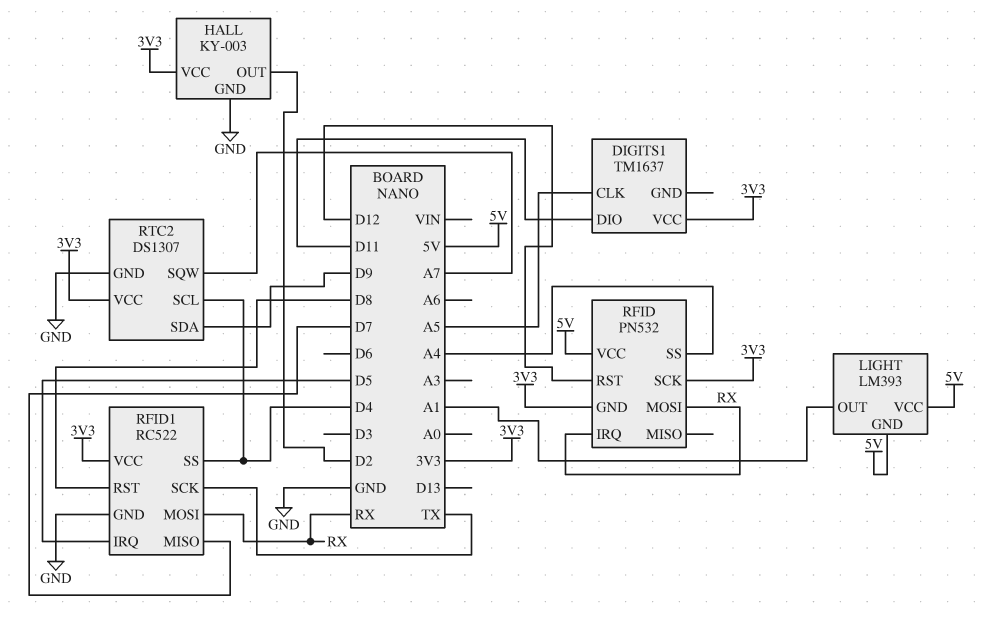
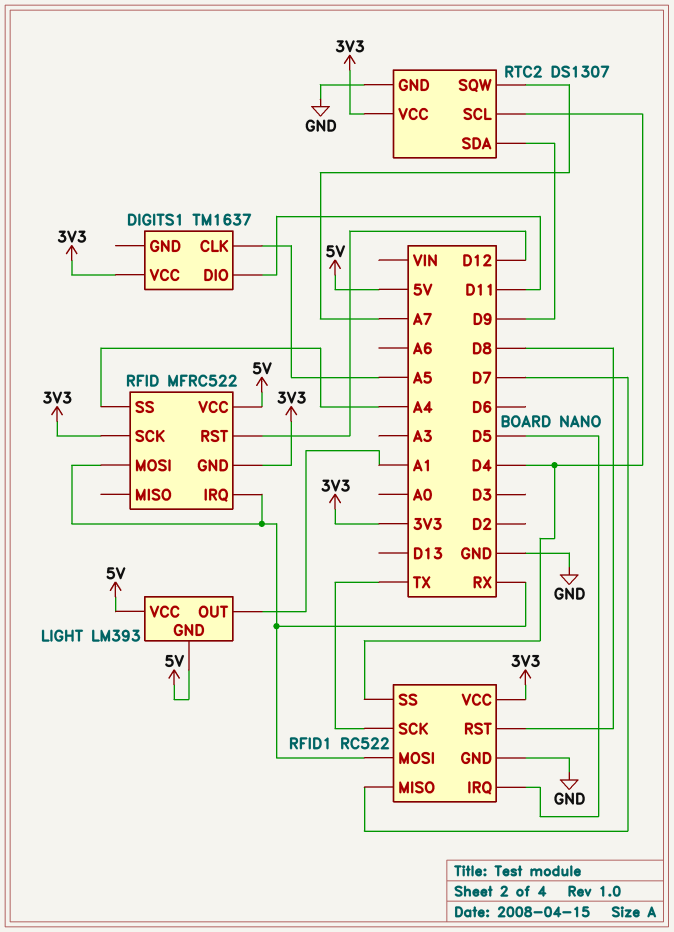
HALL: KY-003 -> none
HALL pin GND: GND -> none
HALL pin OUT: D2 -> none
HALL pin VCC: 3V3 -> none
RFID: PN532 -> MFRC522

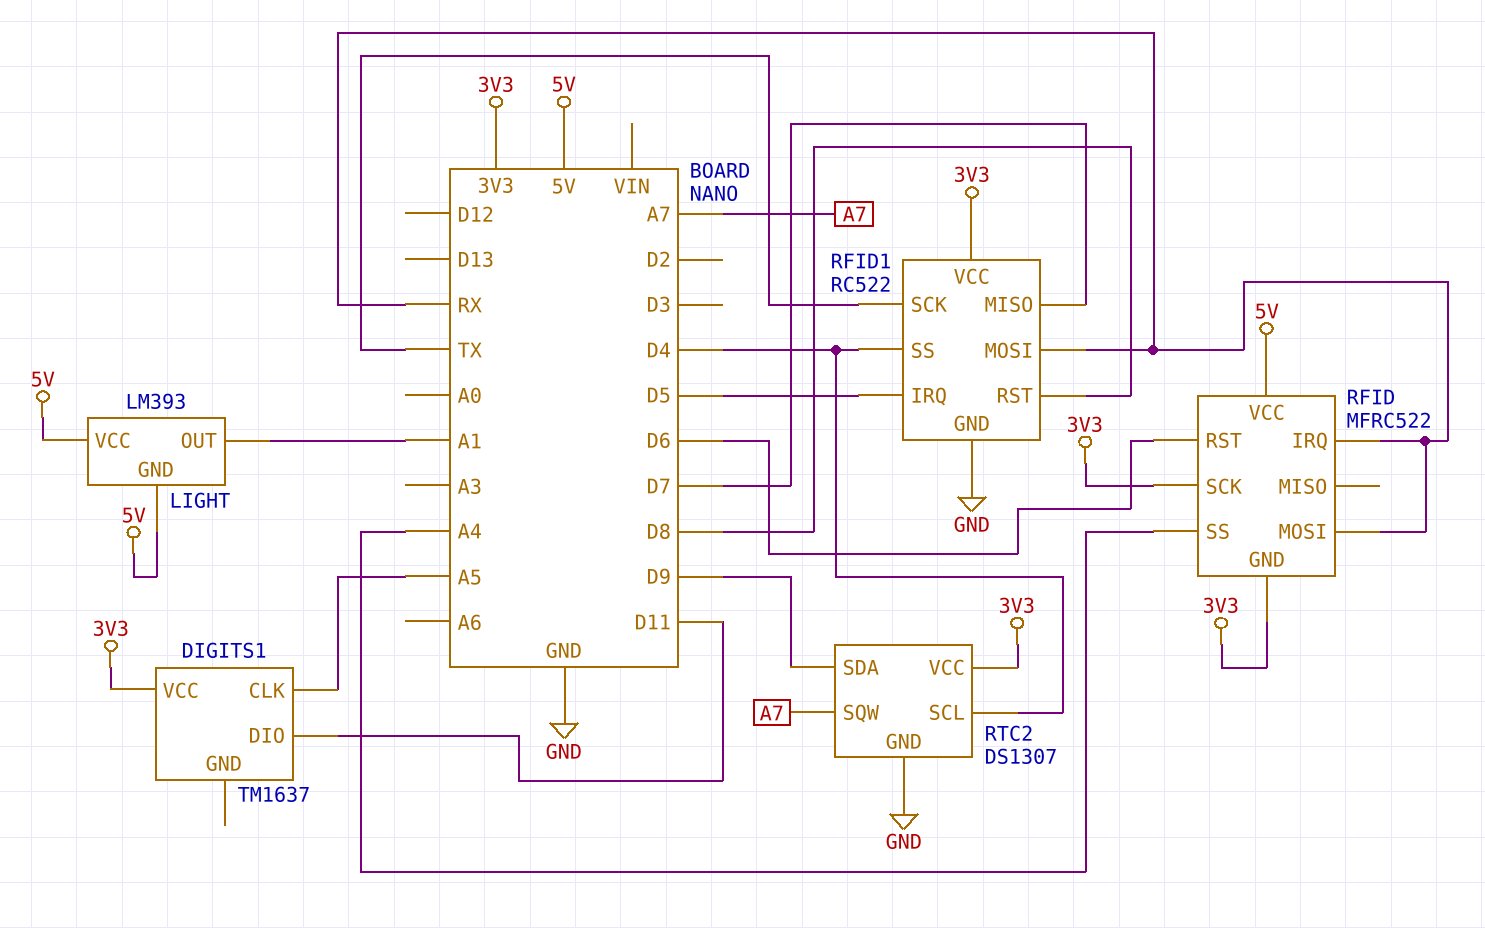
RFID pin RST: D12 -> D6

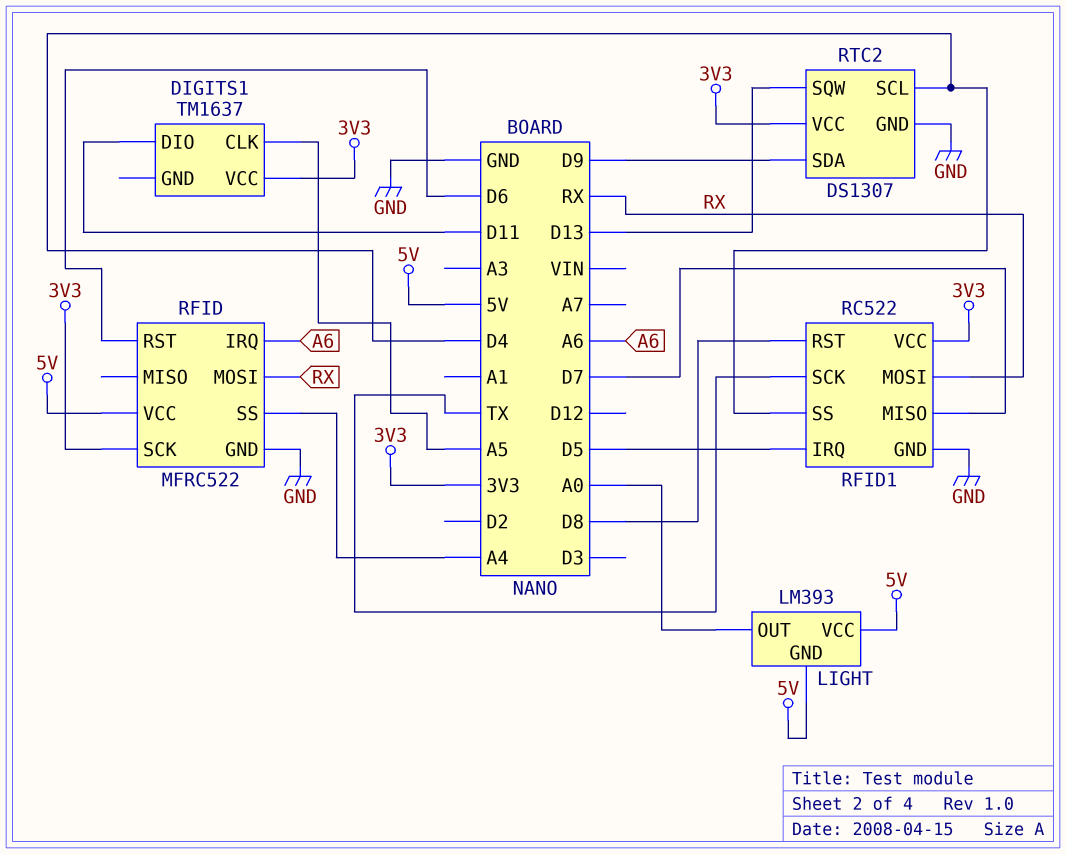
LIGHT pin OUT: A1 -> A0
RFID pin GND: 3V3 -> GND
RFID pin IRQ: RX -> A6
RTC2 pin SQW: A7 -> D13

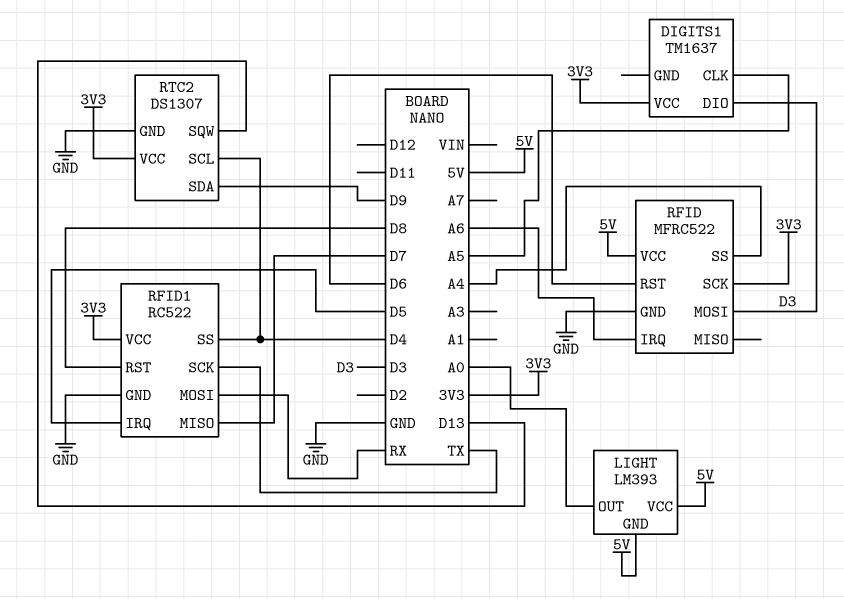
DIGITS1 pin DIO: D11 -> D3
RFID pin MOSI: RX -> D3

